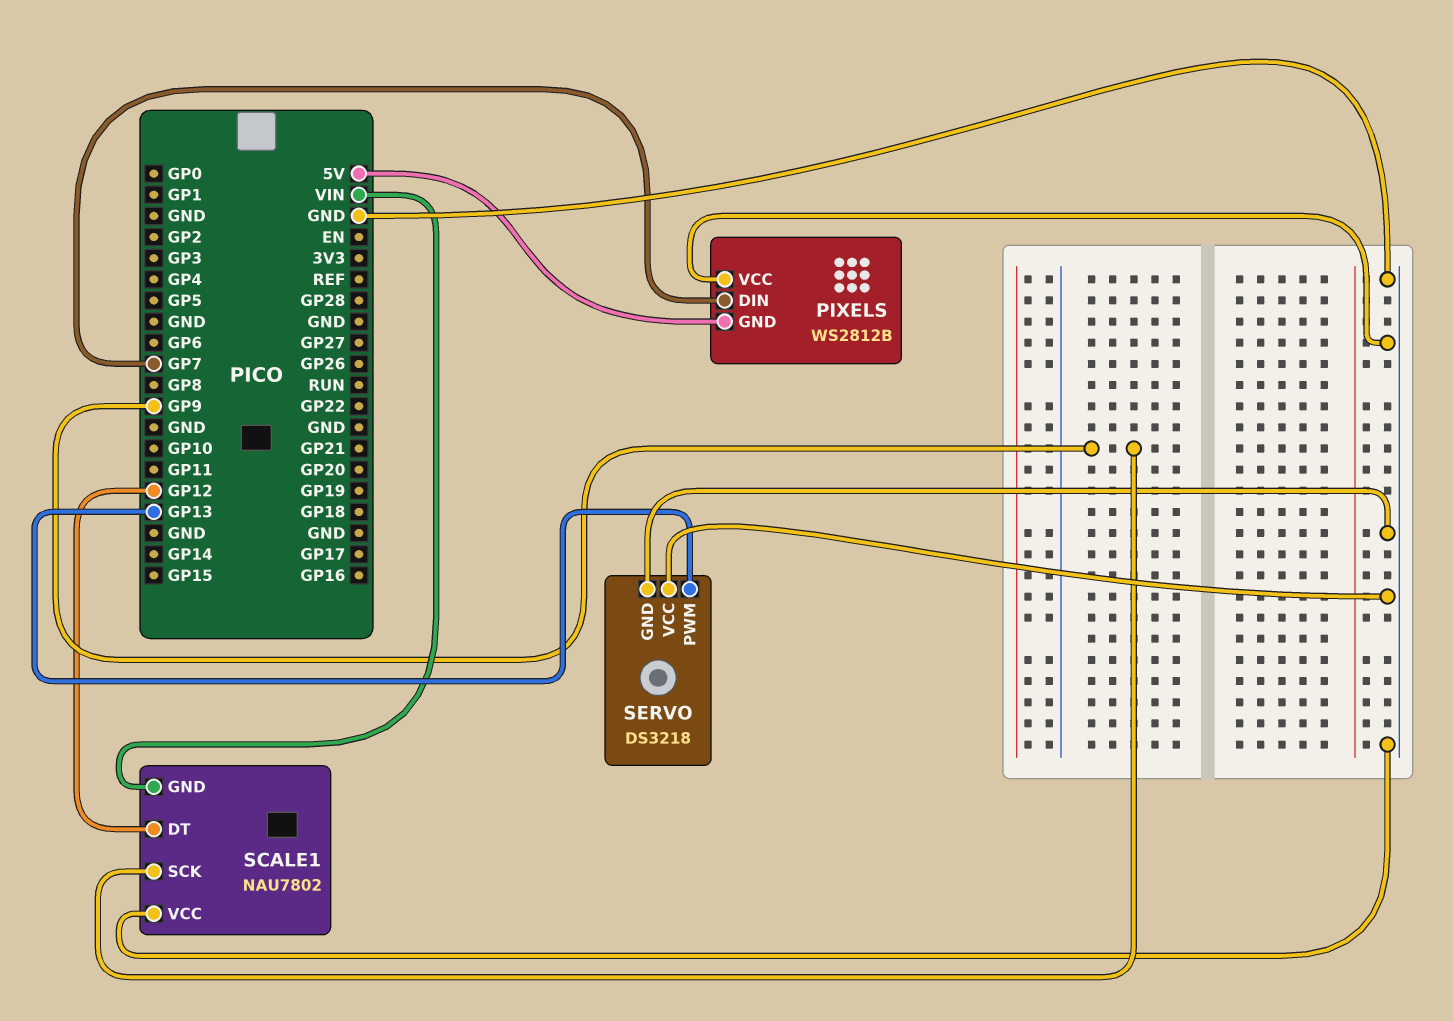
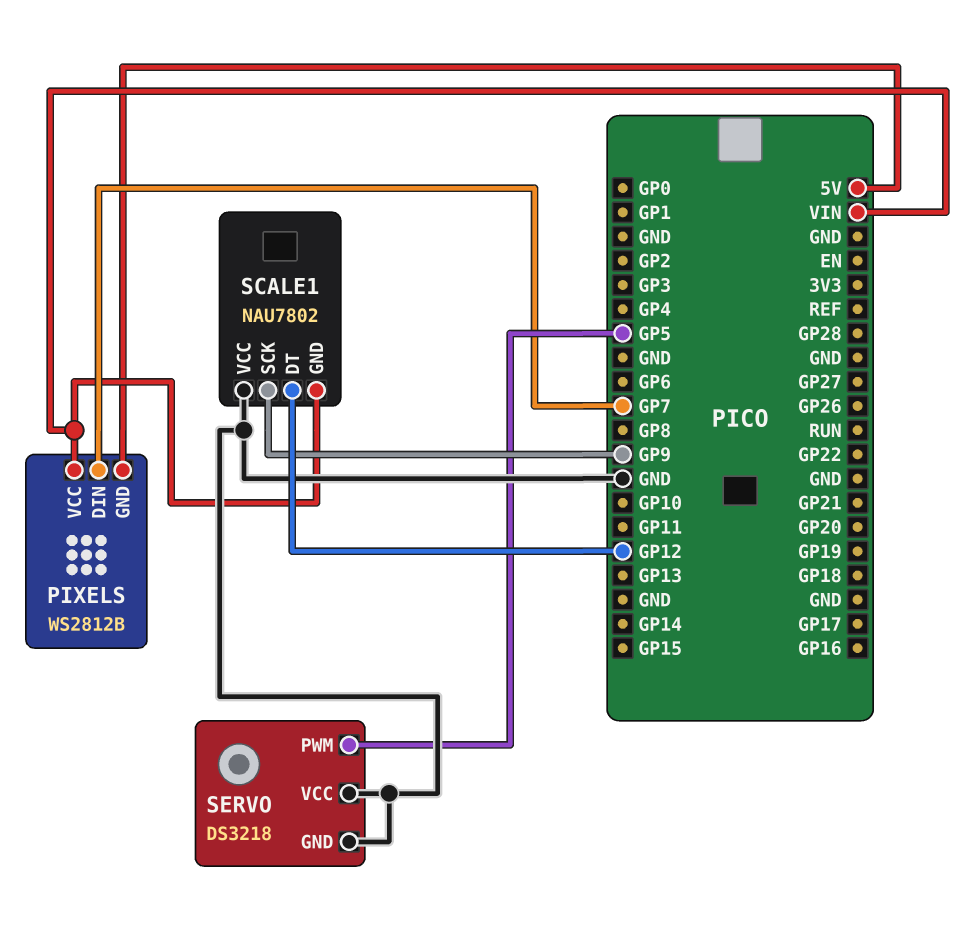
PIXELS pin VCC: GND -> VIN
SERVO pin PWM: GP13 -> GP5

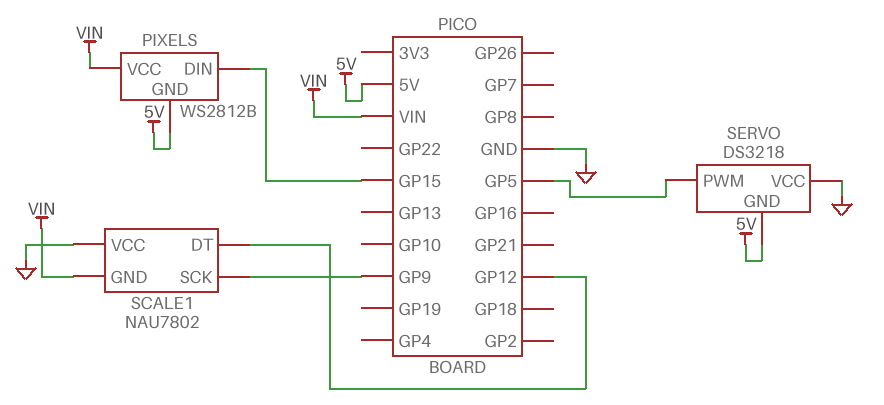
PIXELS pin DIN: GP7 -> GP15
SERVO pin GND: GND -> 5V

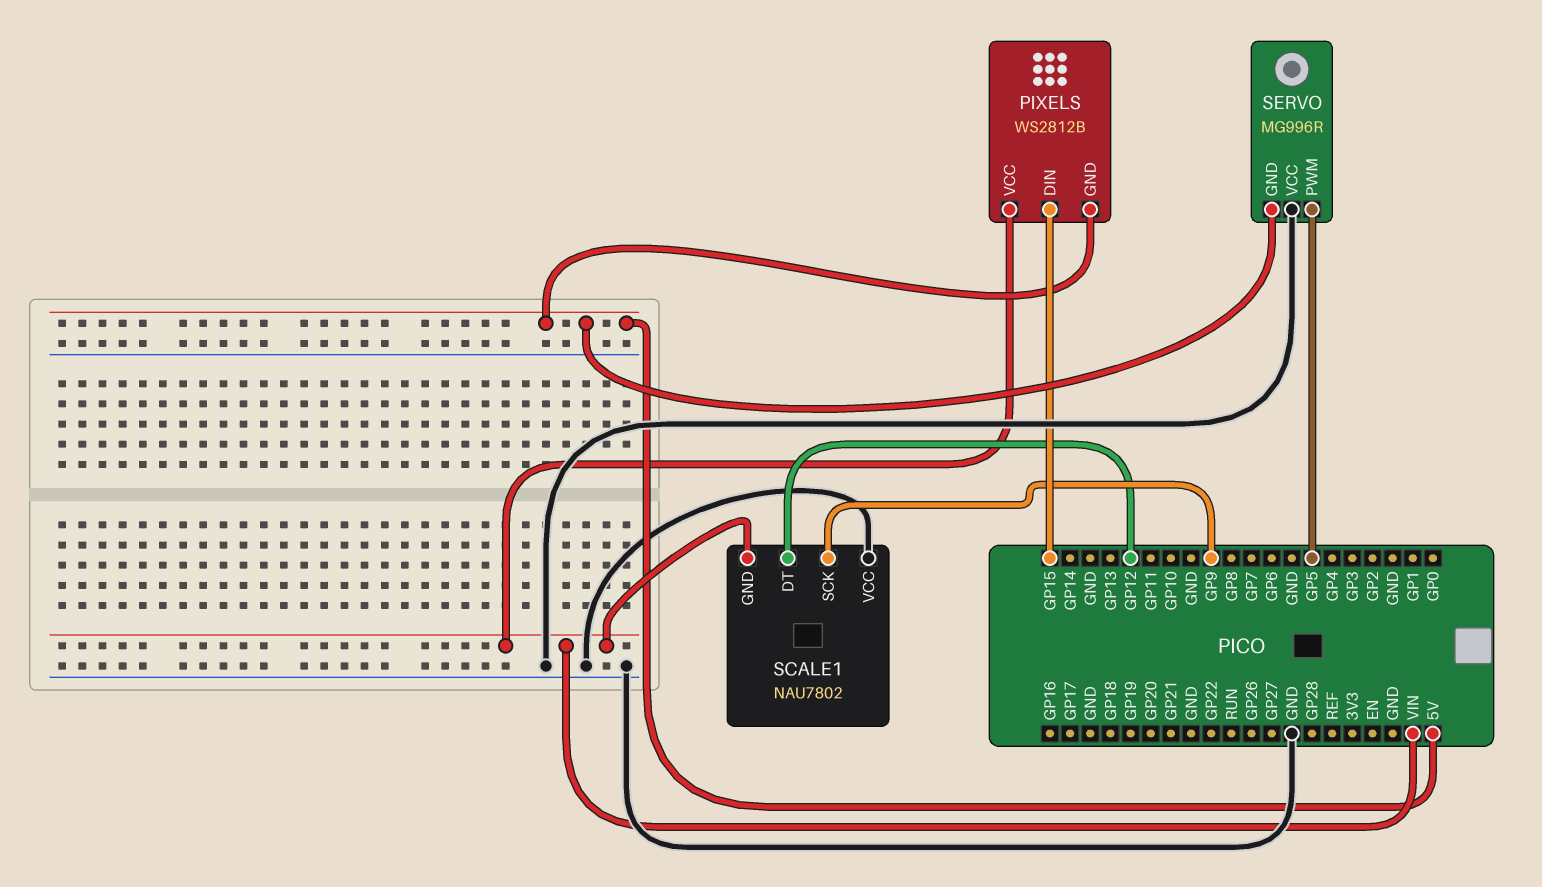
SERVO: DS3218 -> MG996R

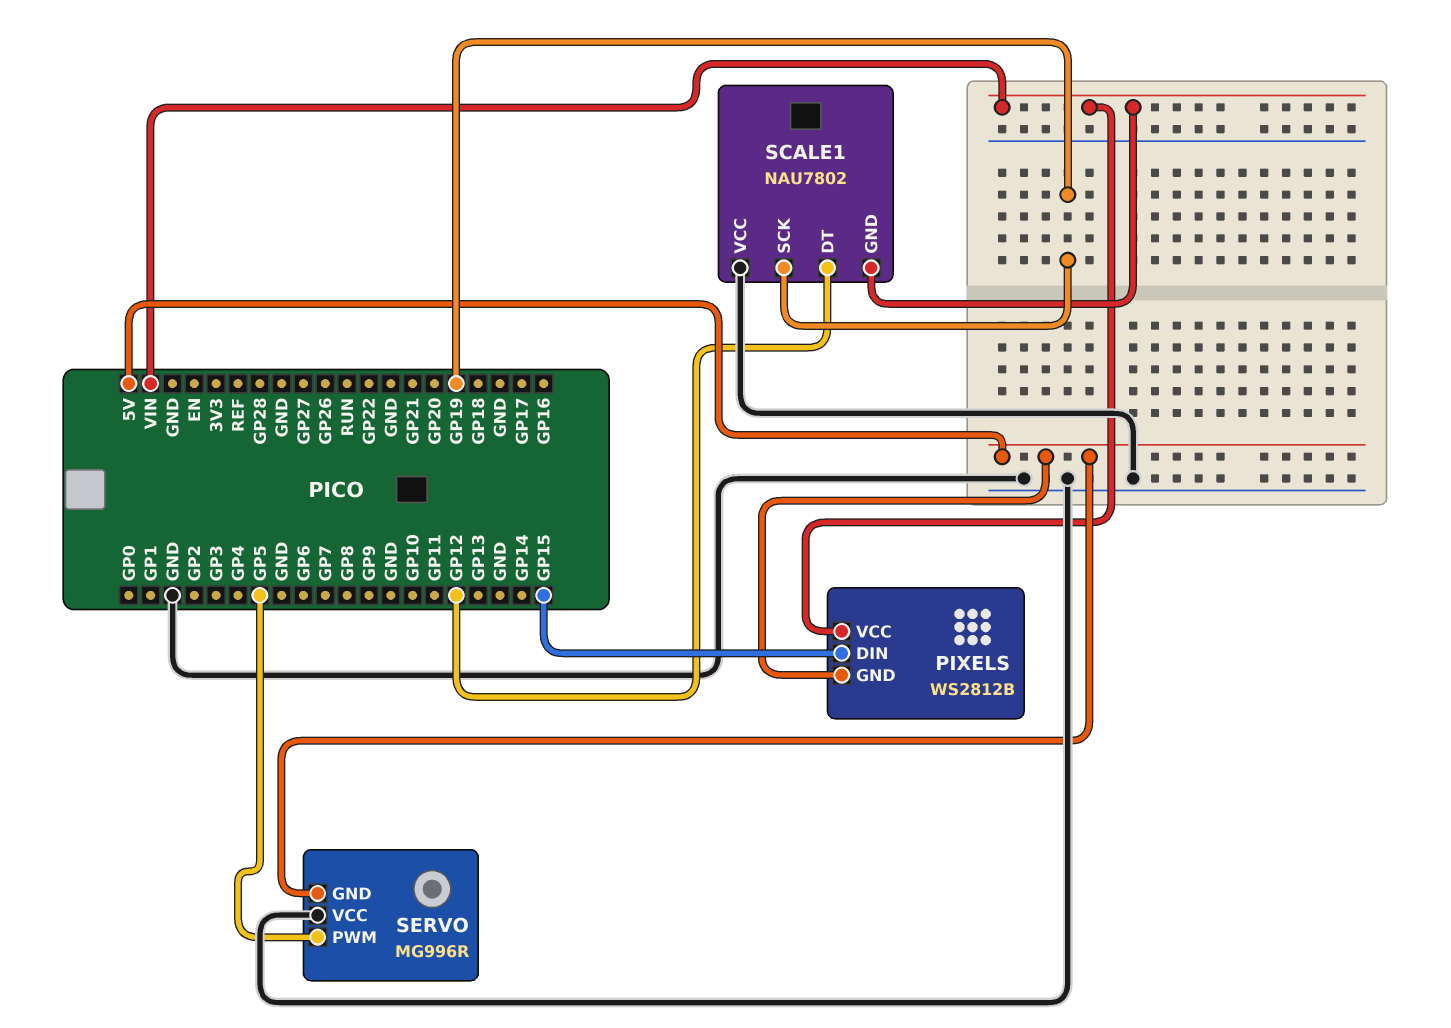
SCALE1 pin SCK: GP9 -> GP19

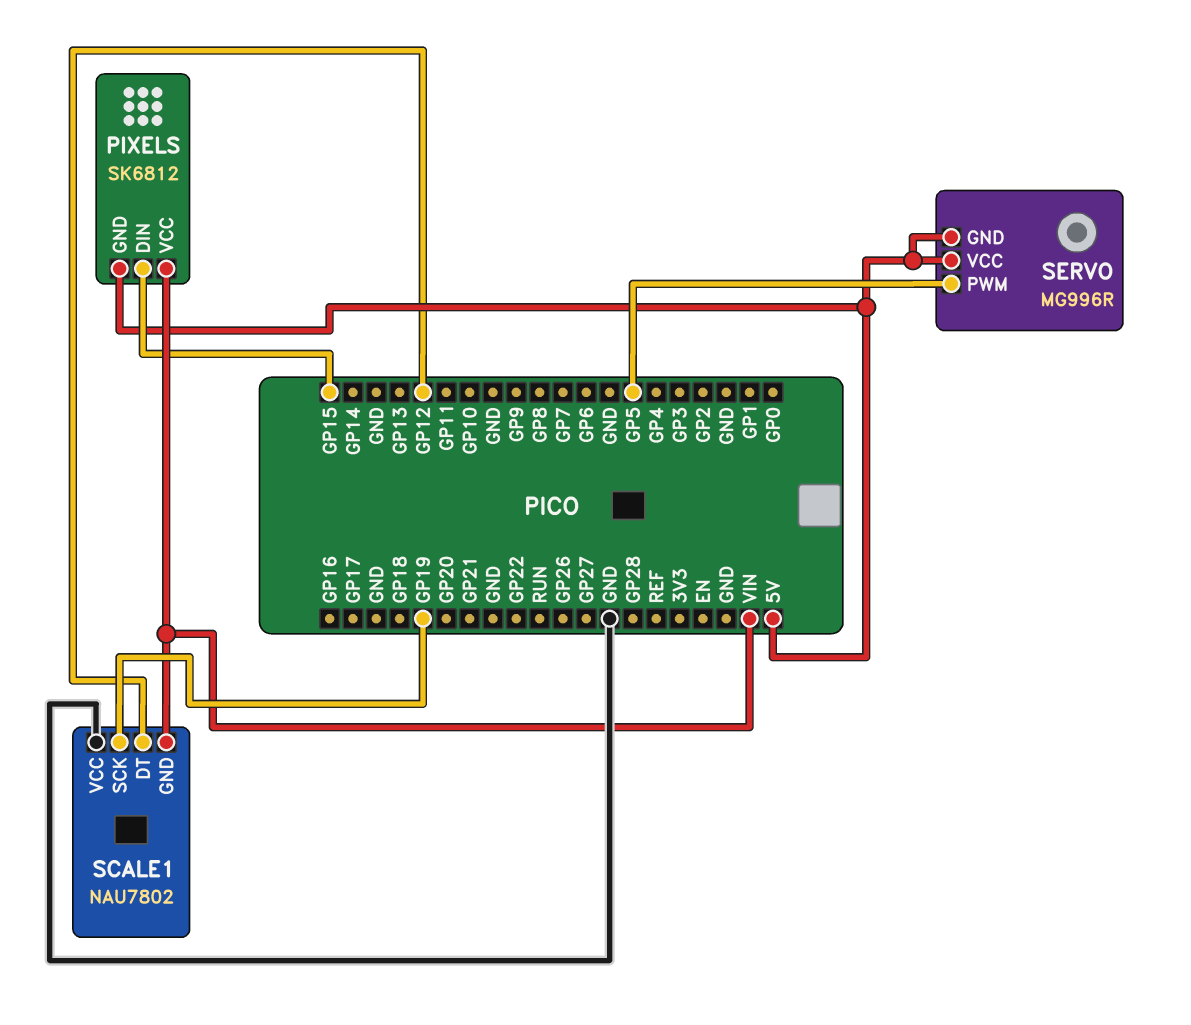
PIXELS: WS2812B -> SK6812
SERVO pin VCC: GND -> 5V

